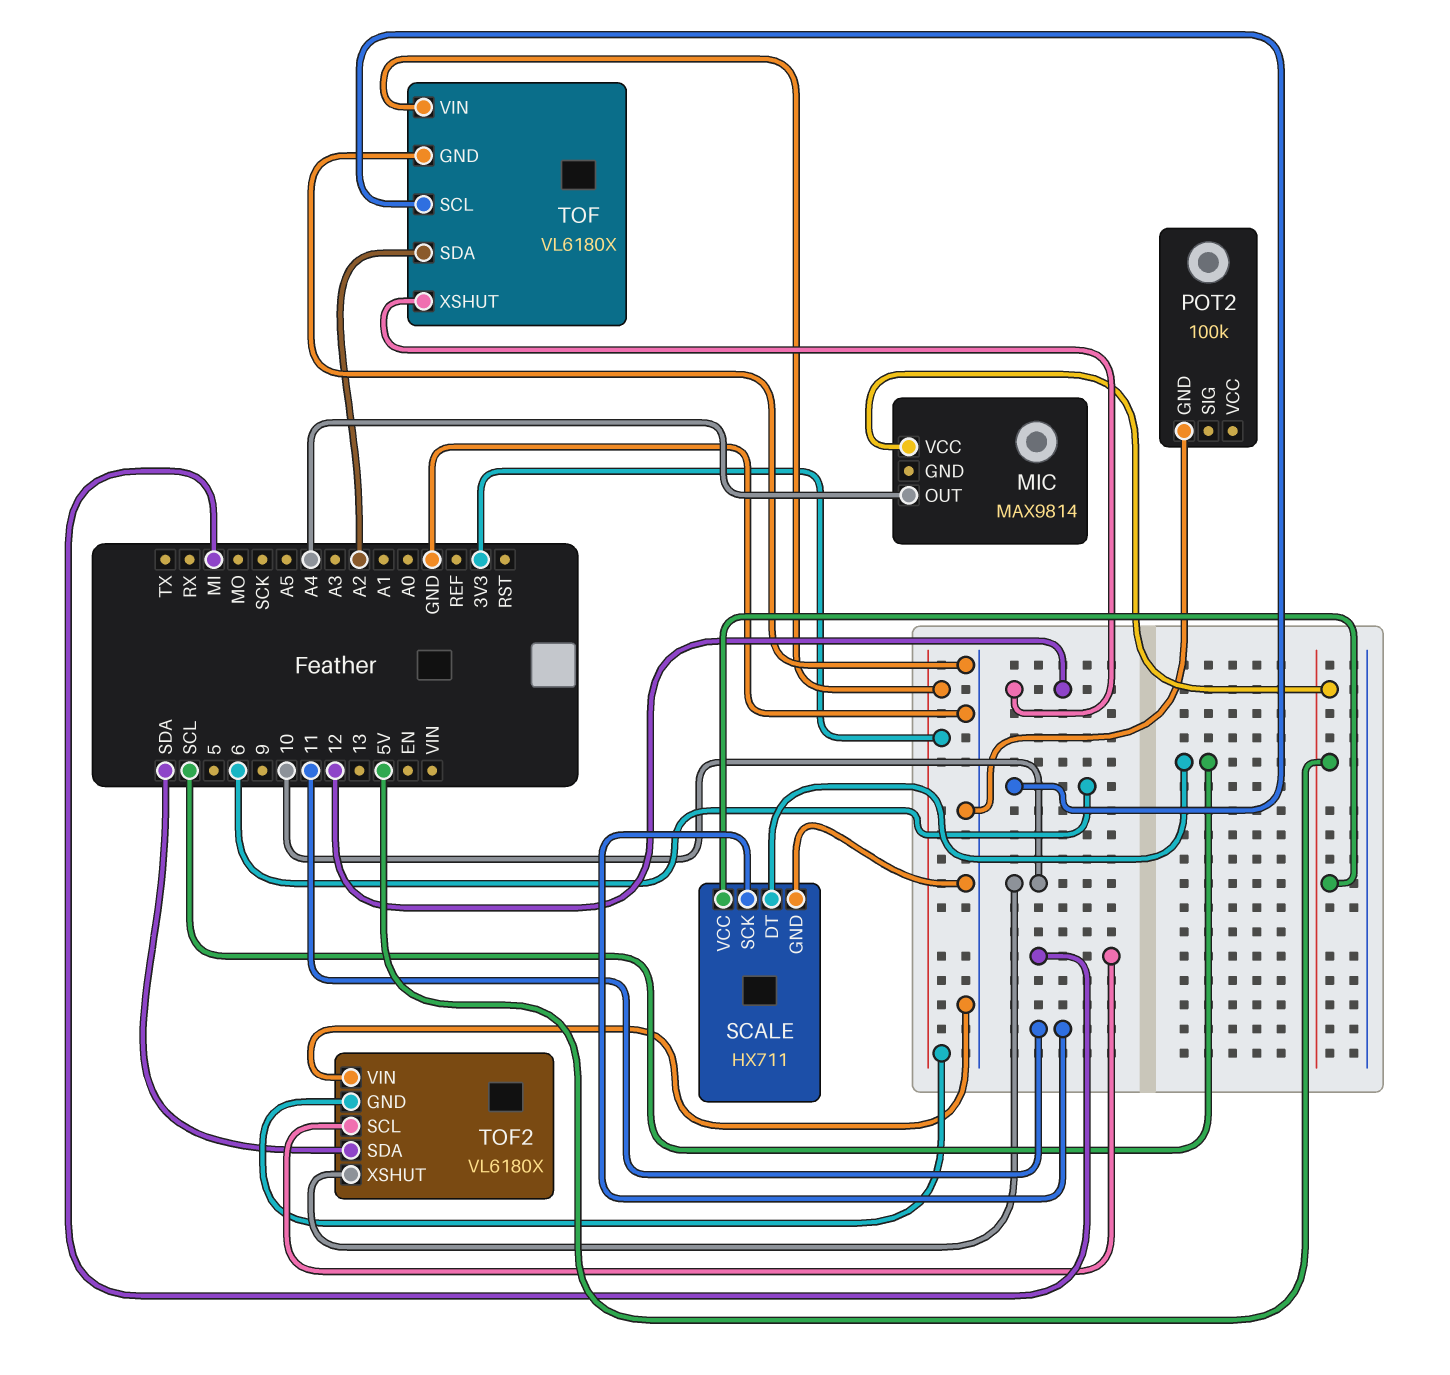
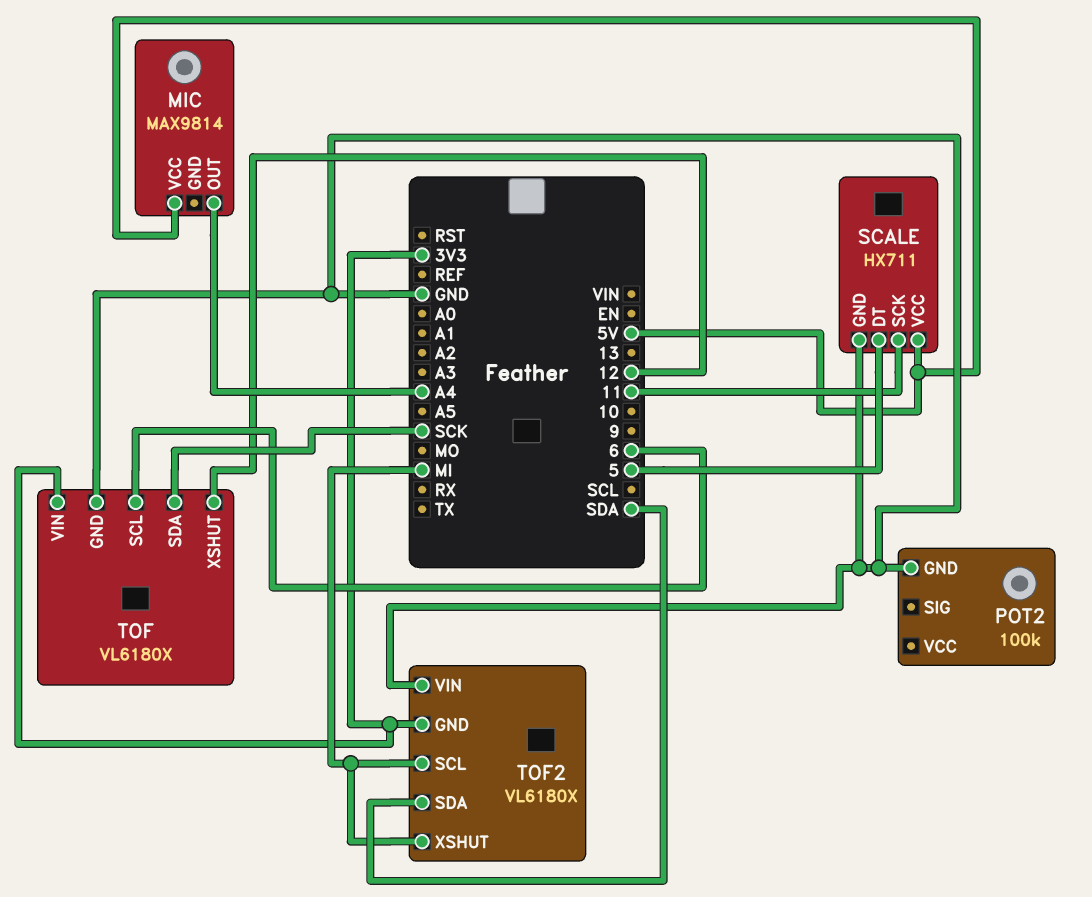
SCALE pin DT: SCL -> 5
TOF pin SDA: A2 -> SCK
TOF2 pin XSHUT: 10 -> MI

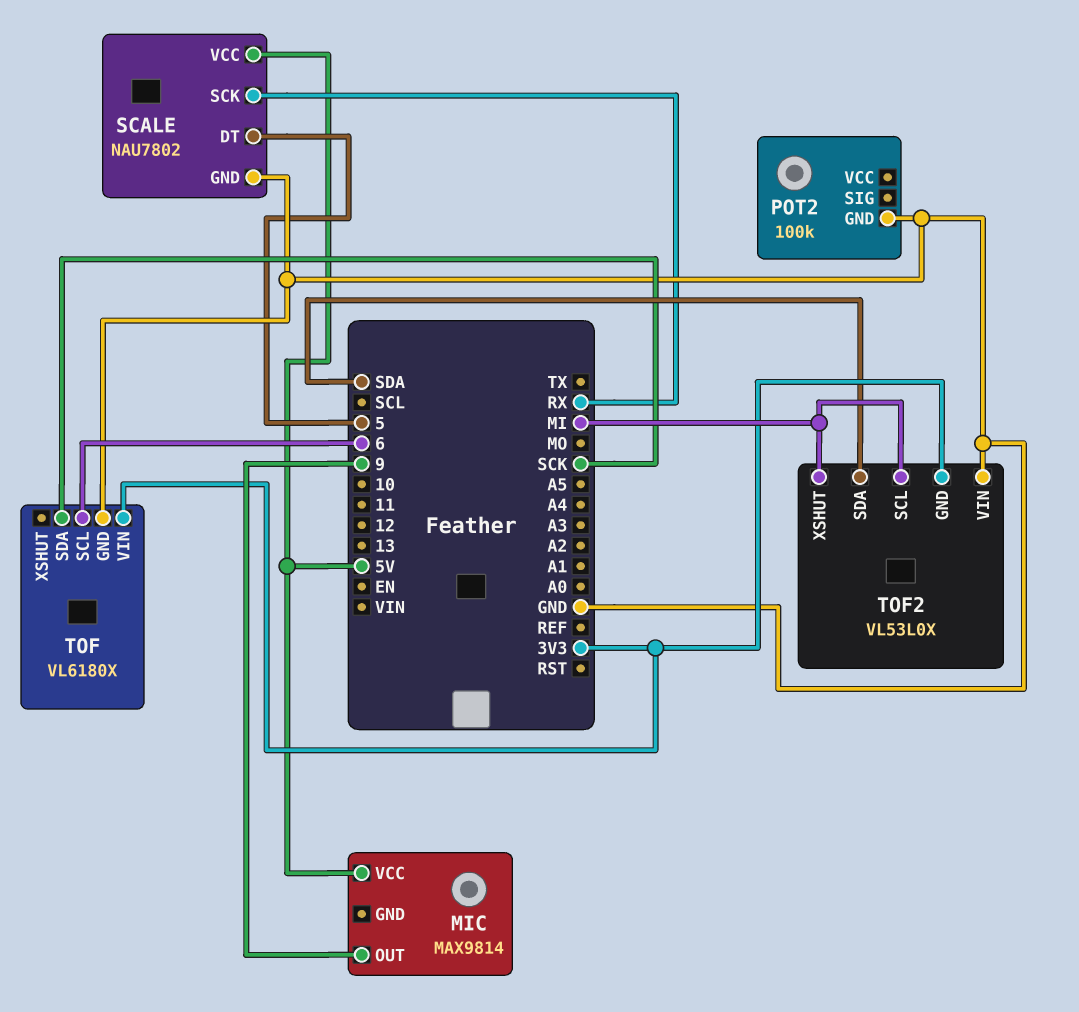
MIC pin OUT: A4 -> 9
SCALE: HX711 -> NAU7802
SCALE pin SCK: 11 -> RX
TOF pin XSHUT: 12 -> none
TOF2: VL6180X -> VL53L0X

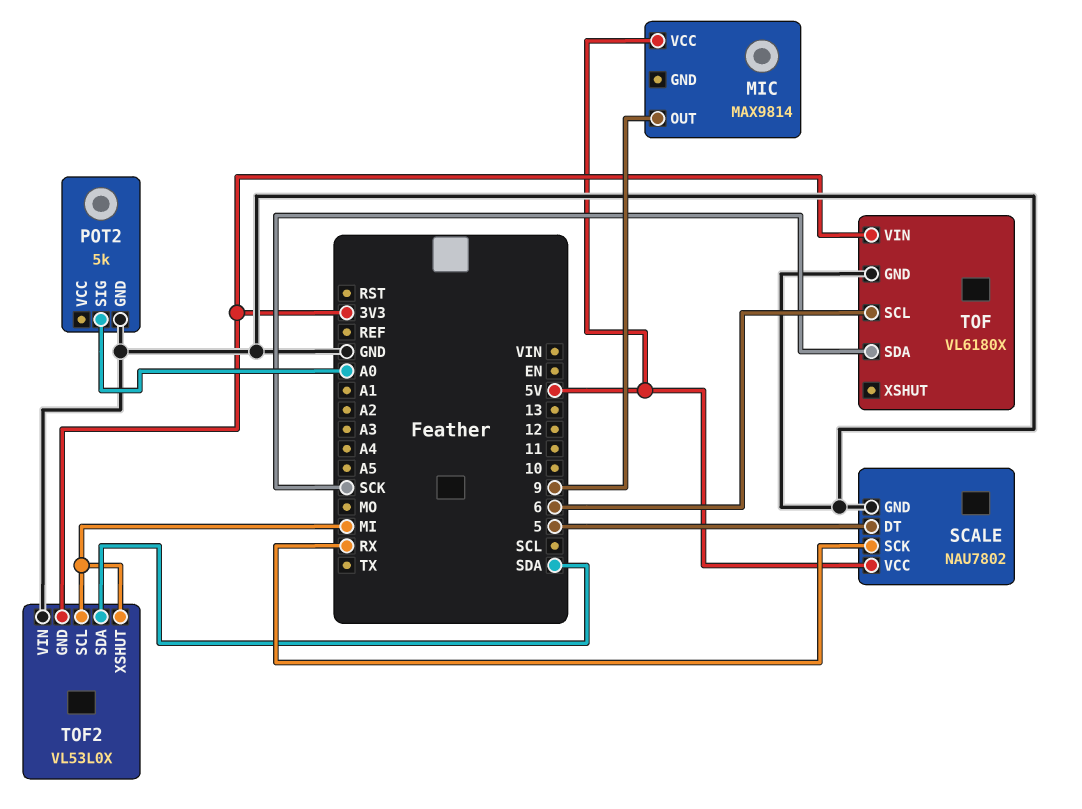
POT2: 100k -> 5k
POT2 pin SIG: none -> A0

